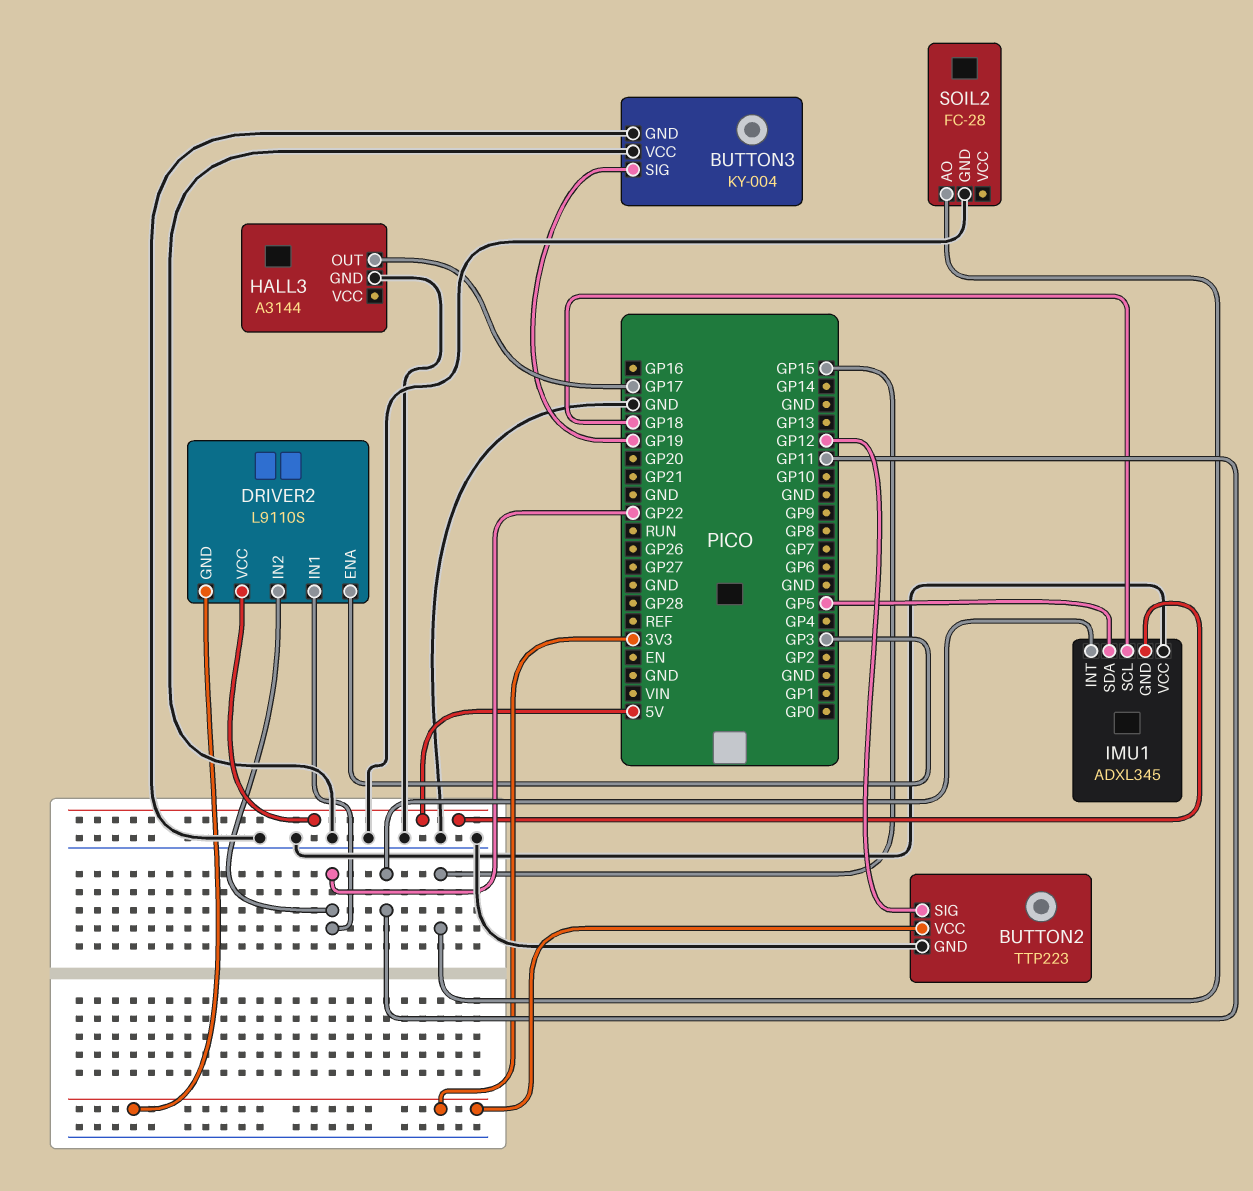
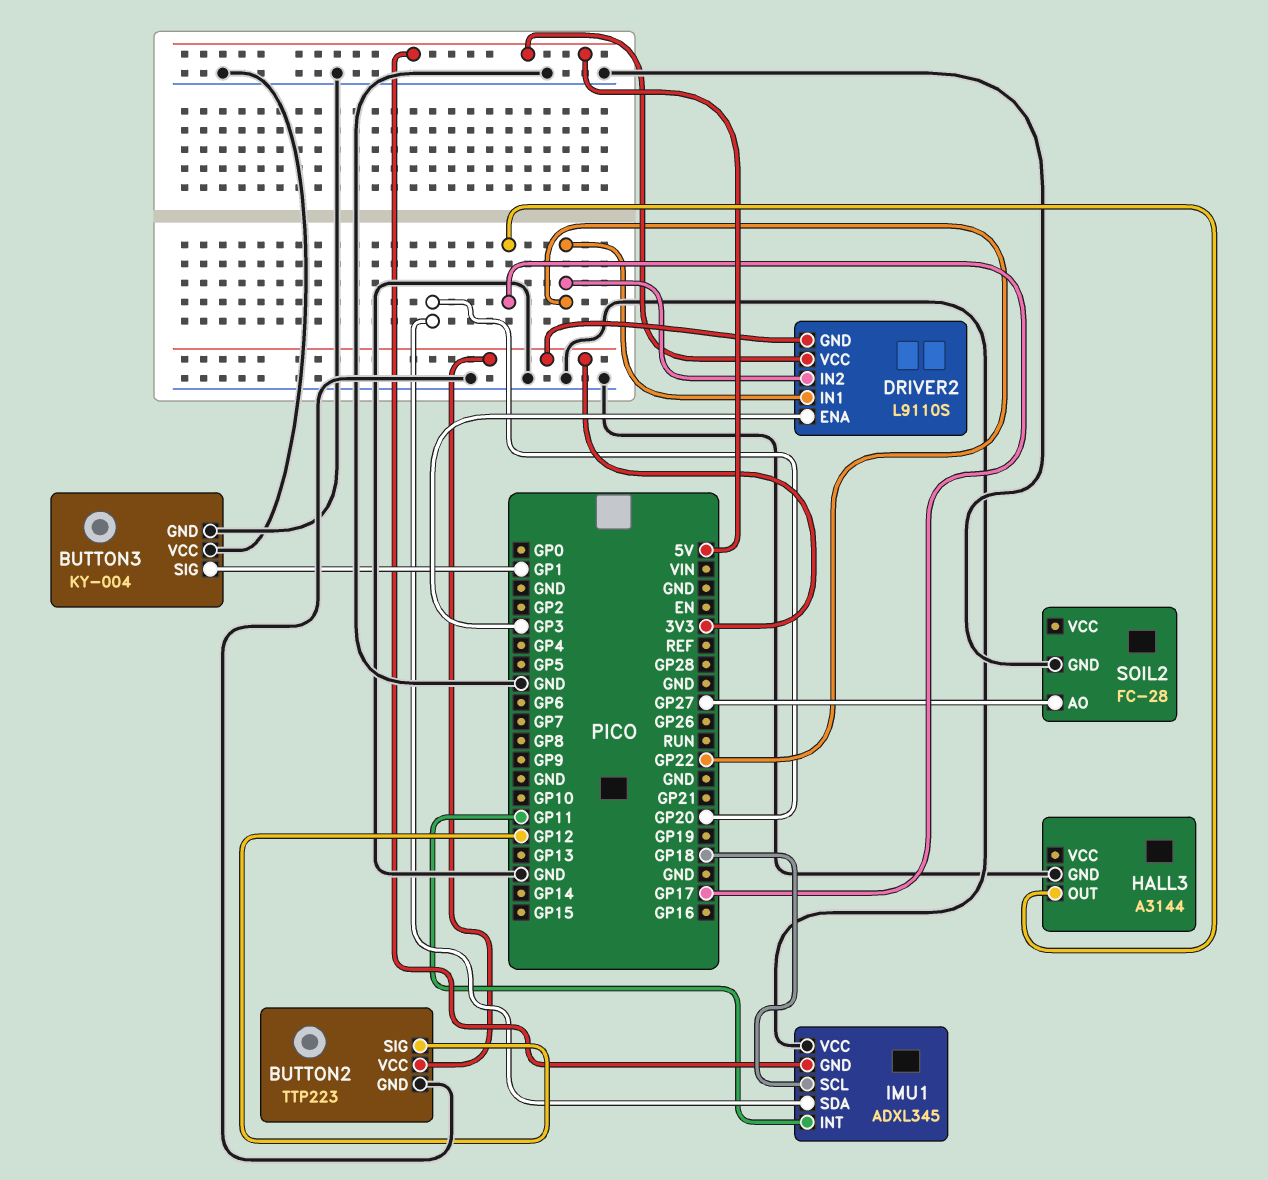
BUTTON3 pin SIG: GP19 -> GP1
IMU1 pin SDA: GP5 -> GP20
SOIL2 pin AO: GP15 -> GP27

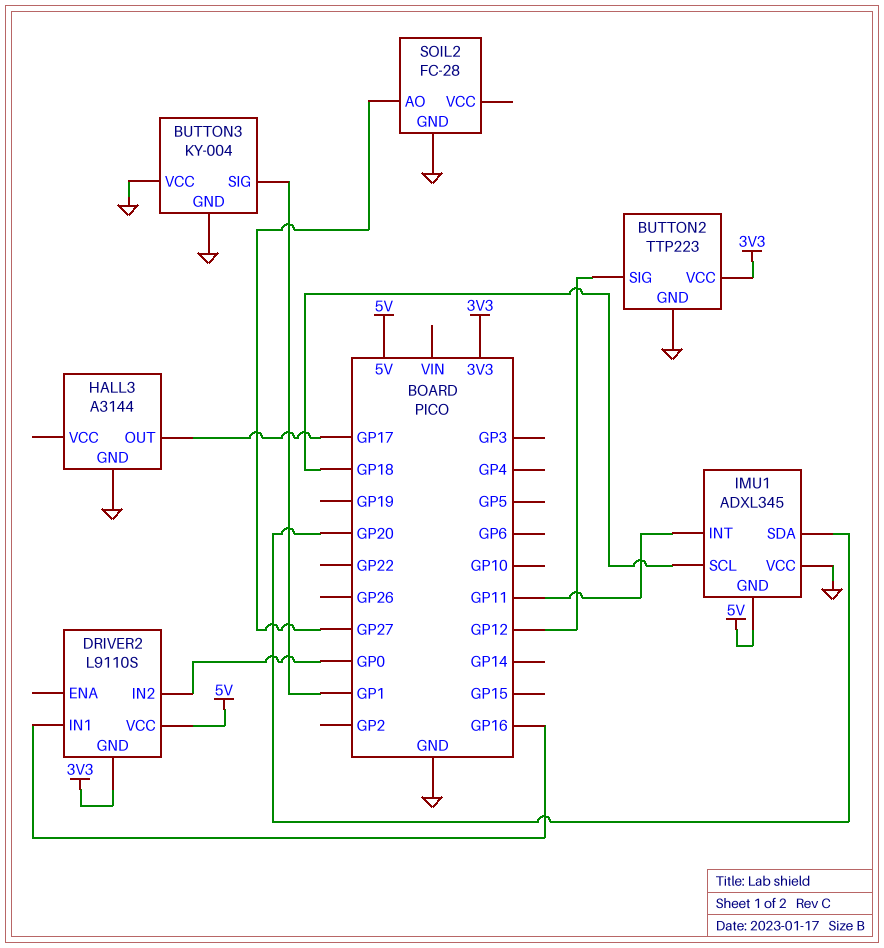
DRIVER2 pin ENA: GP3 -> none
DRIVER2 pin IN1: GP22 -> GP16
DRIVER2 pin IN2: GP22 -> GP0

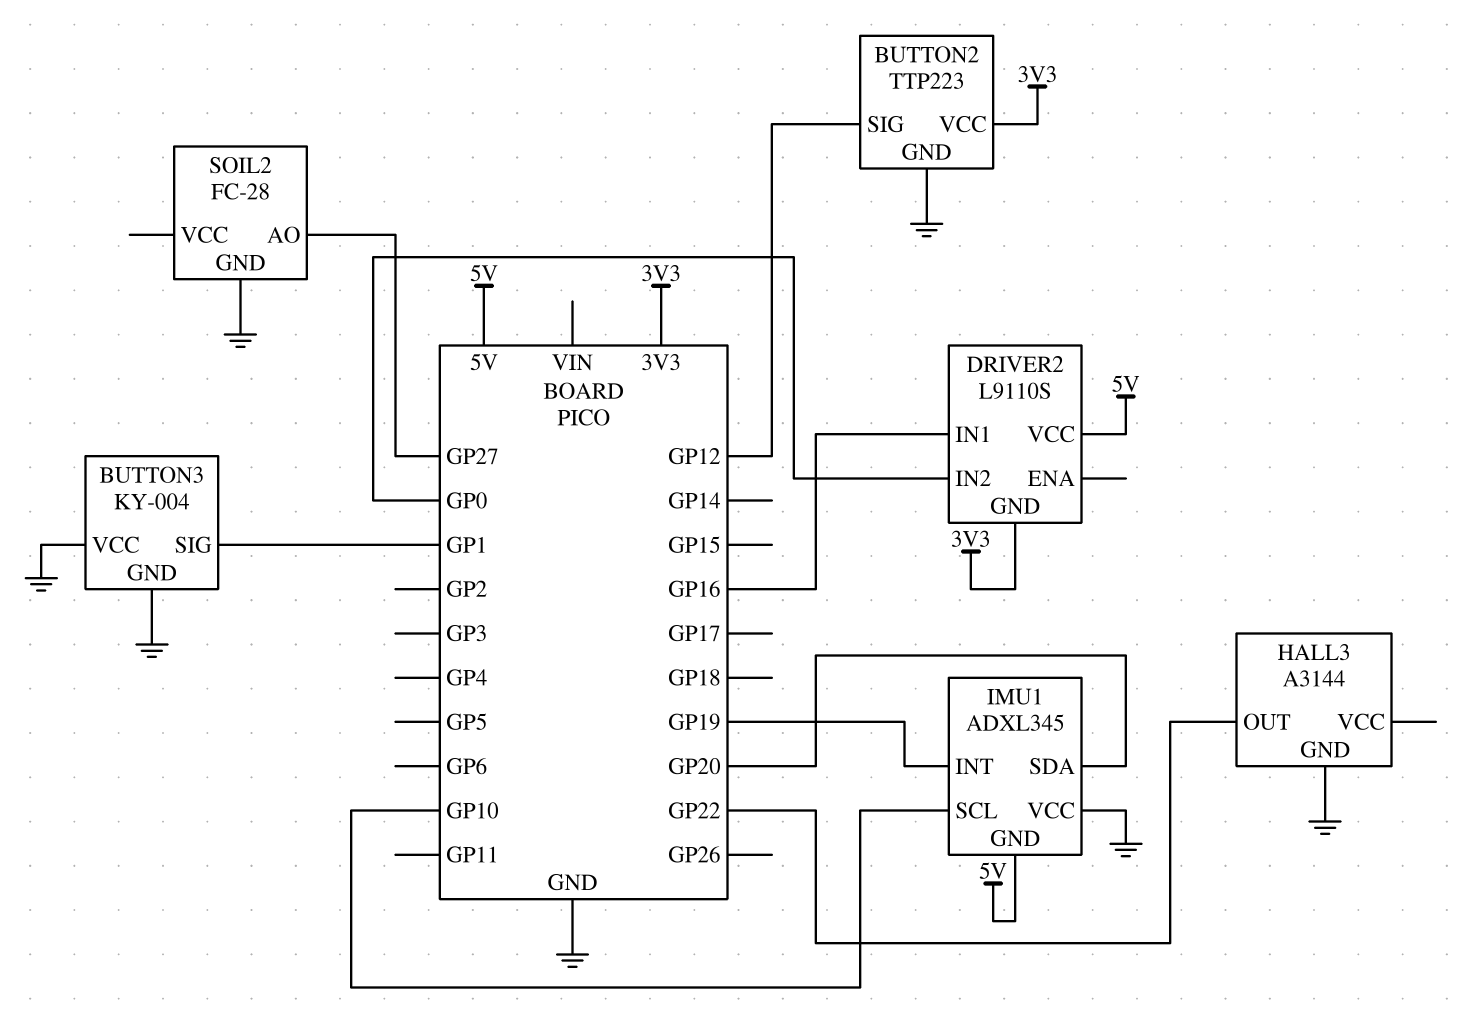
HALL3 pin OUT: GP17 -> GP22
IMU1 pin INT: GP11 -> GP19
IMU1 pin SCL: GP18 -> GP10

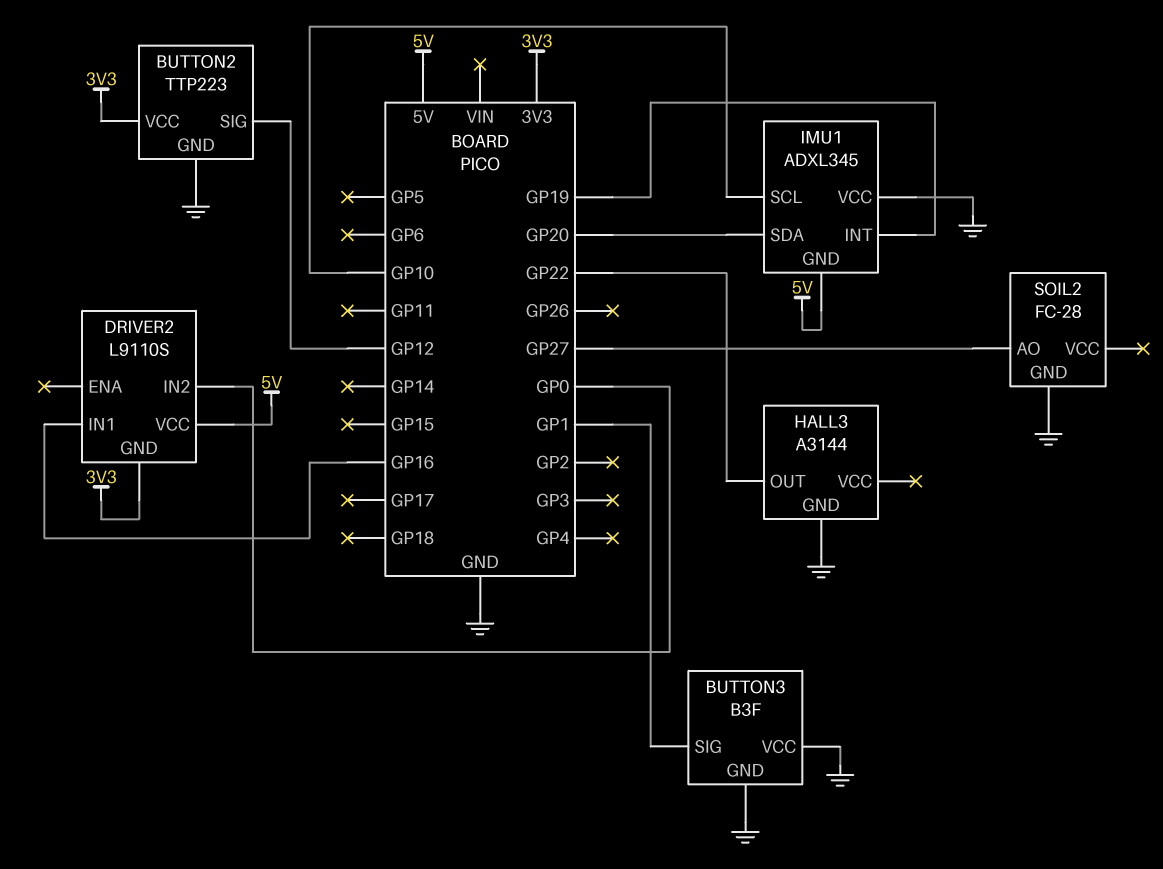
BUTTON3: KY-004 -> B3F

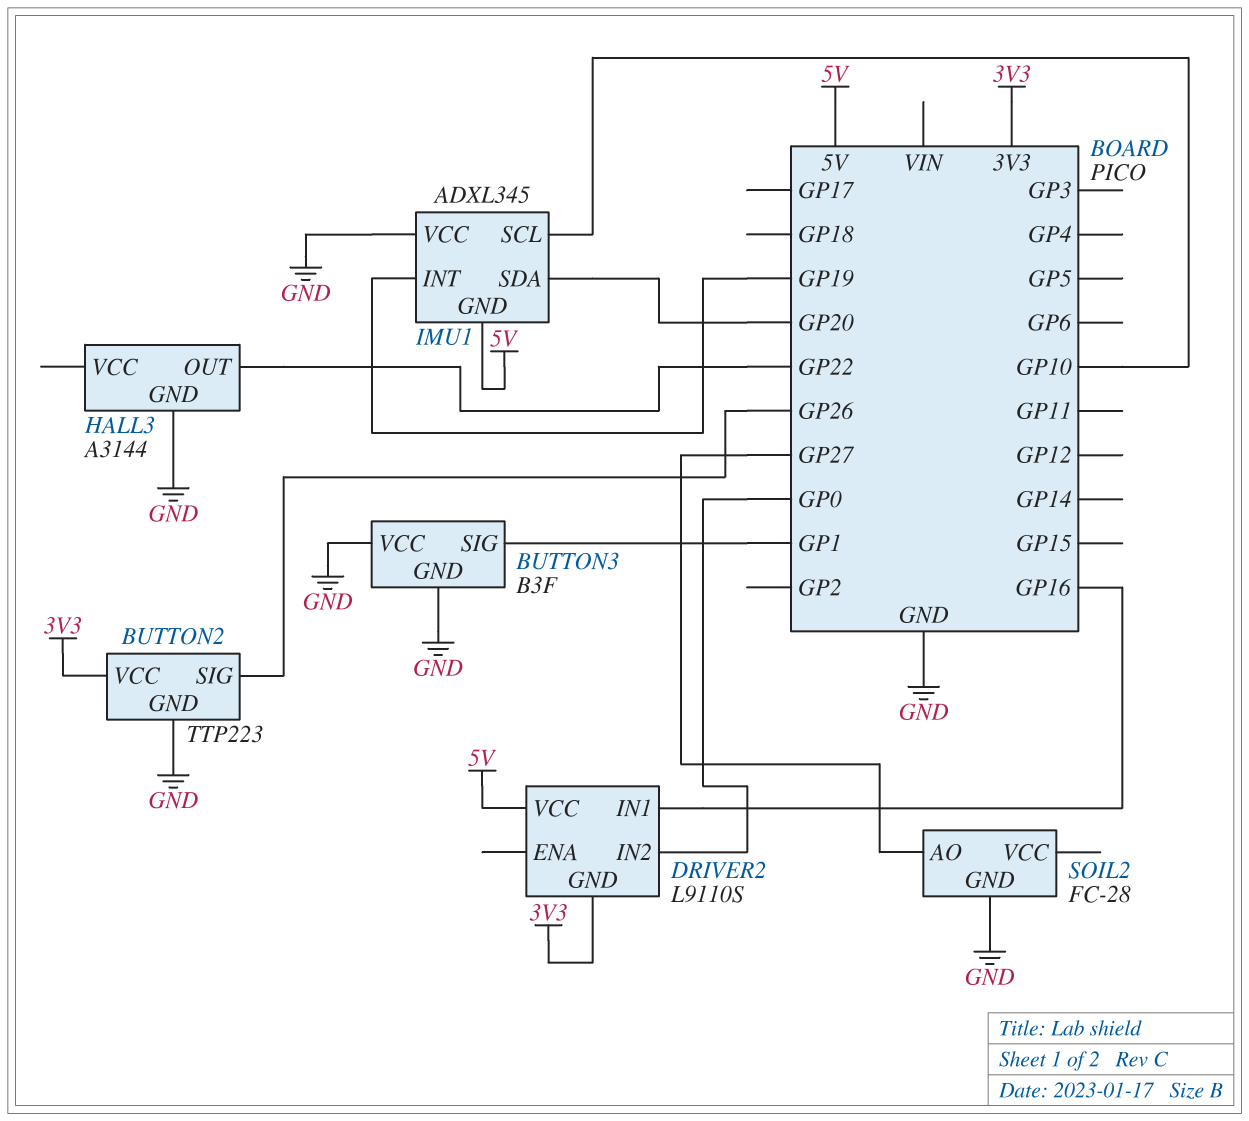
BUTTON2 pin SIG: GP12 -> GP26

